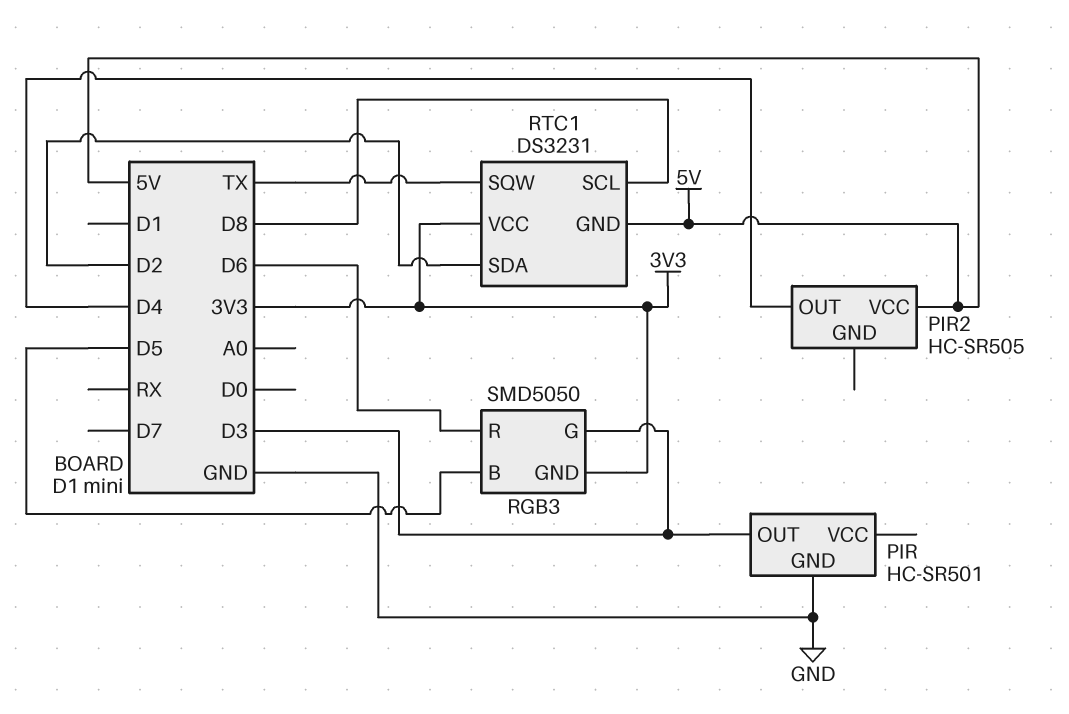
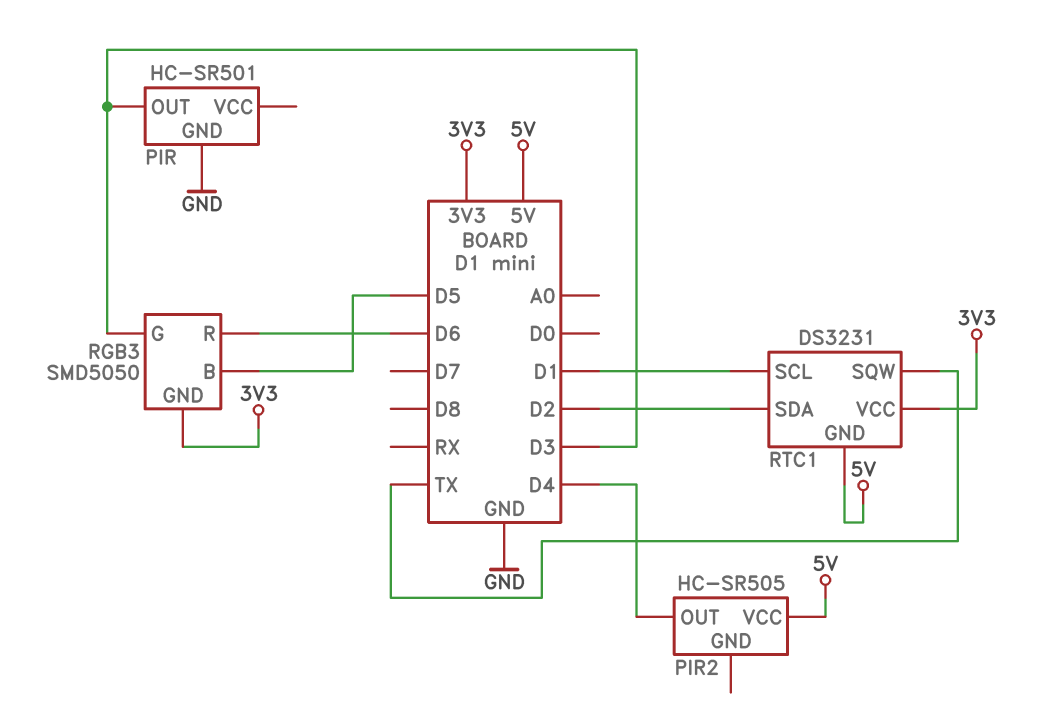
RTC1 pin SCL: D8 -> D1

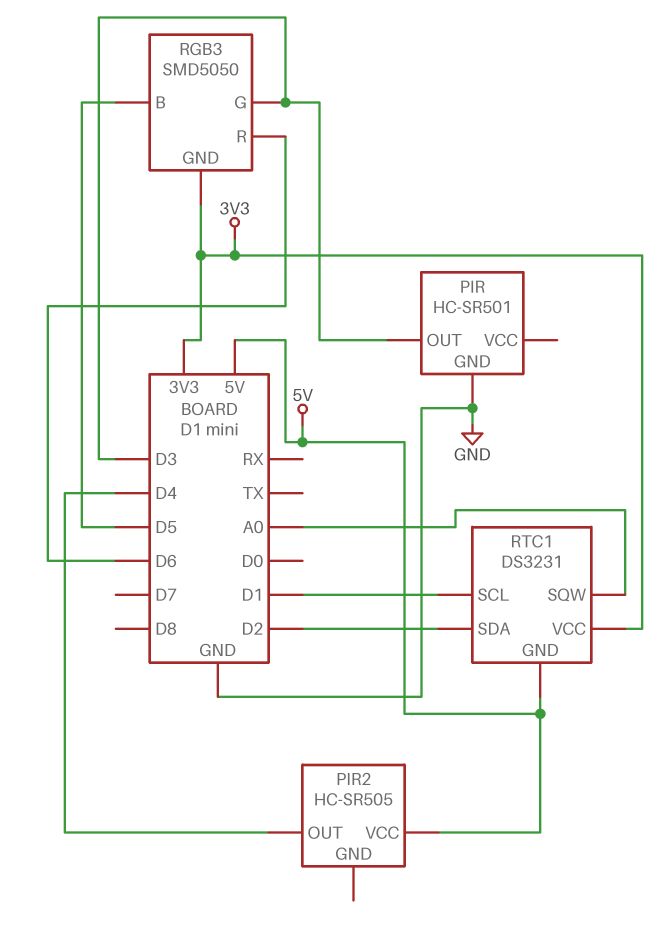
RTC1 pin SQW: TX -> A0

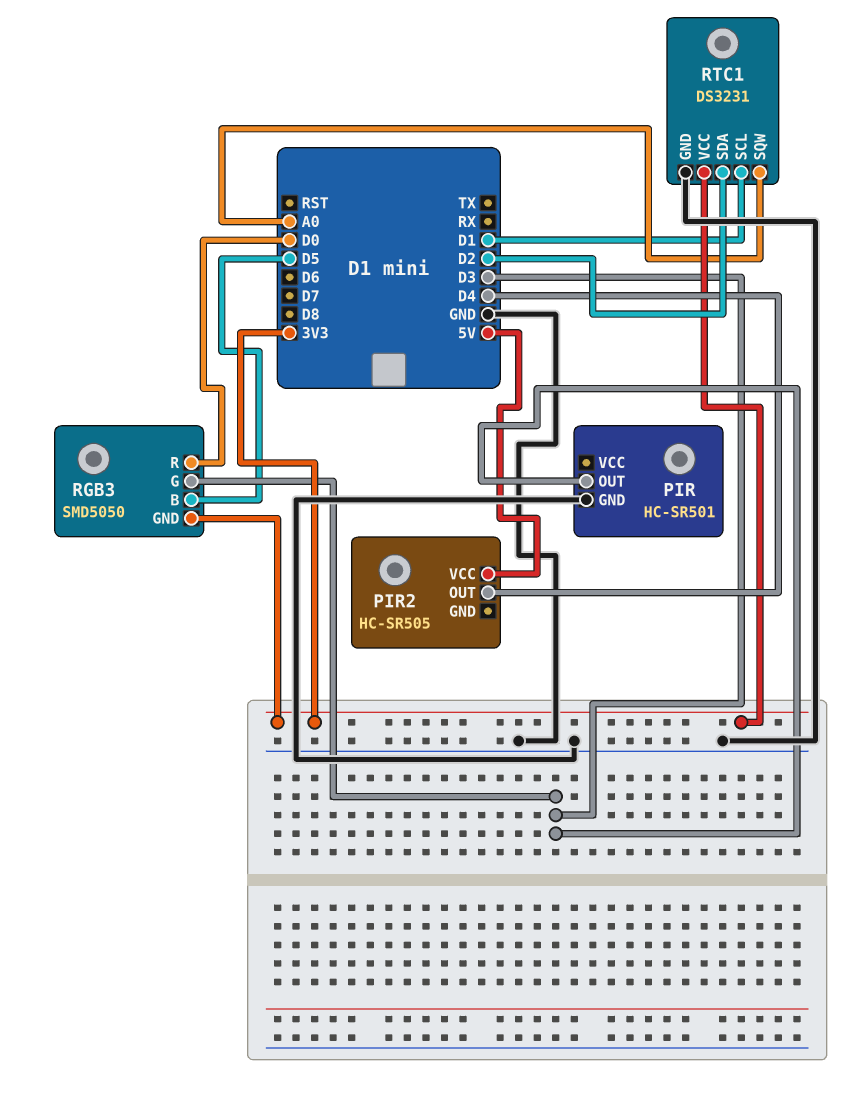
RGB3 pin R: D6 -> D0
RTC1 pin GND: 5V -> GND

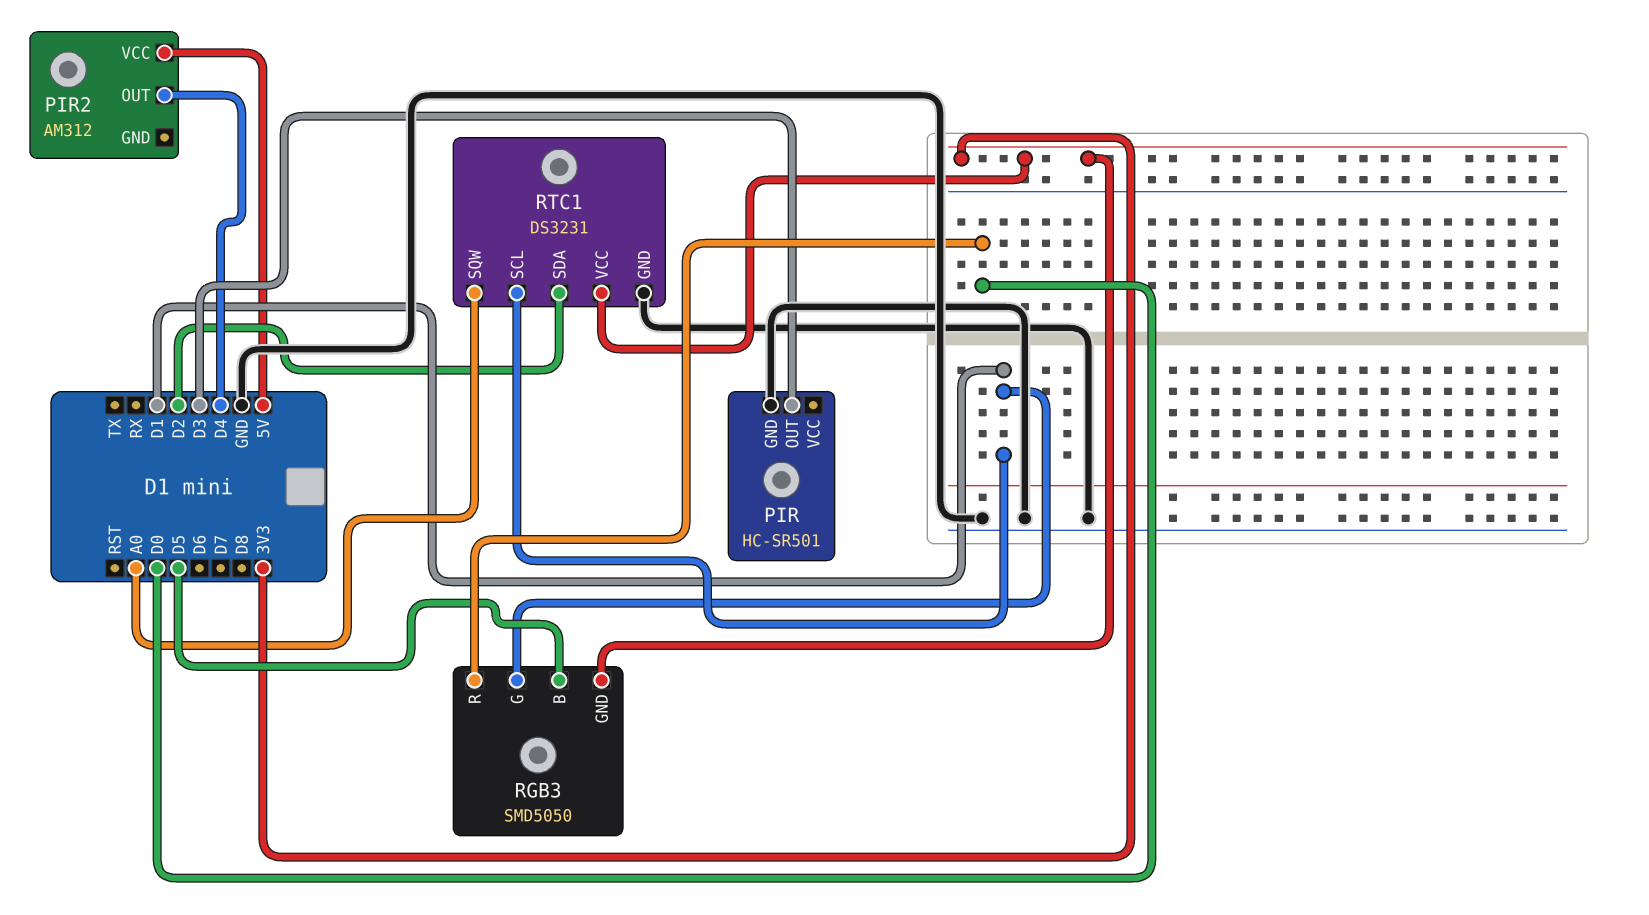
PIR2: HC-SR505 -> AM312
RGB3 pin G: D3 -> D1

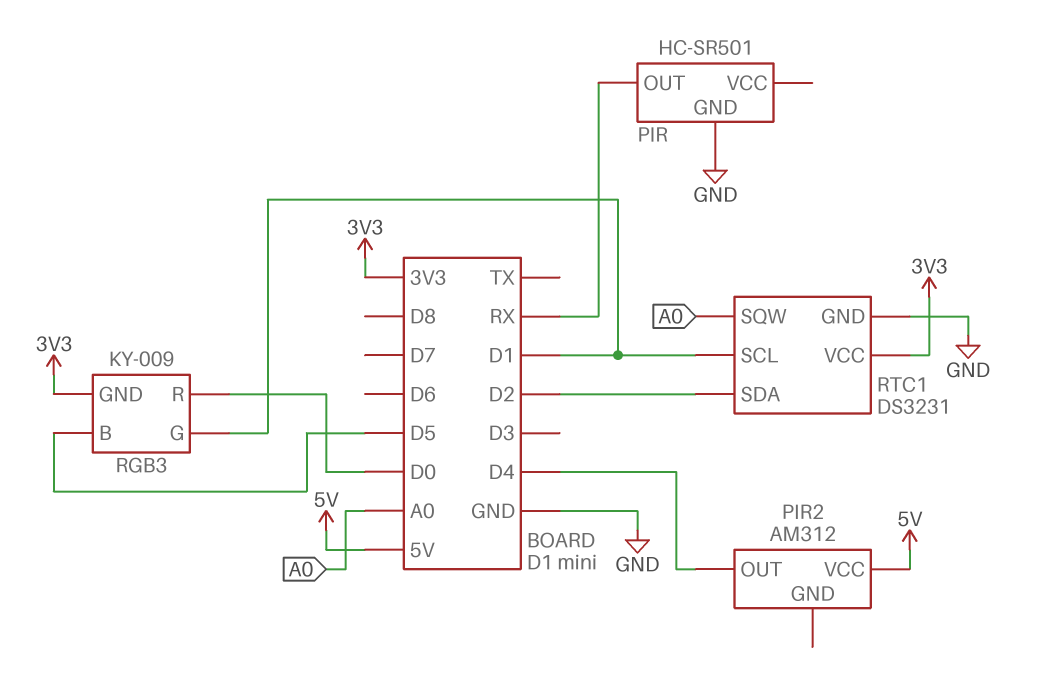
PIR pin OUT: D3 -> RX
RGB3: SMD5050 -> KY-009

